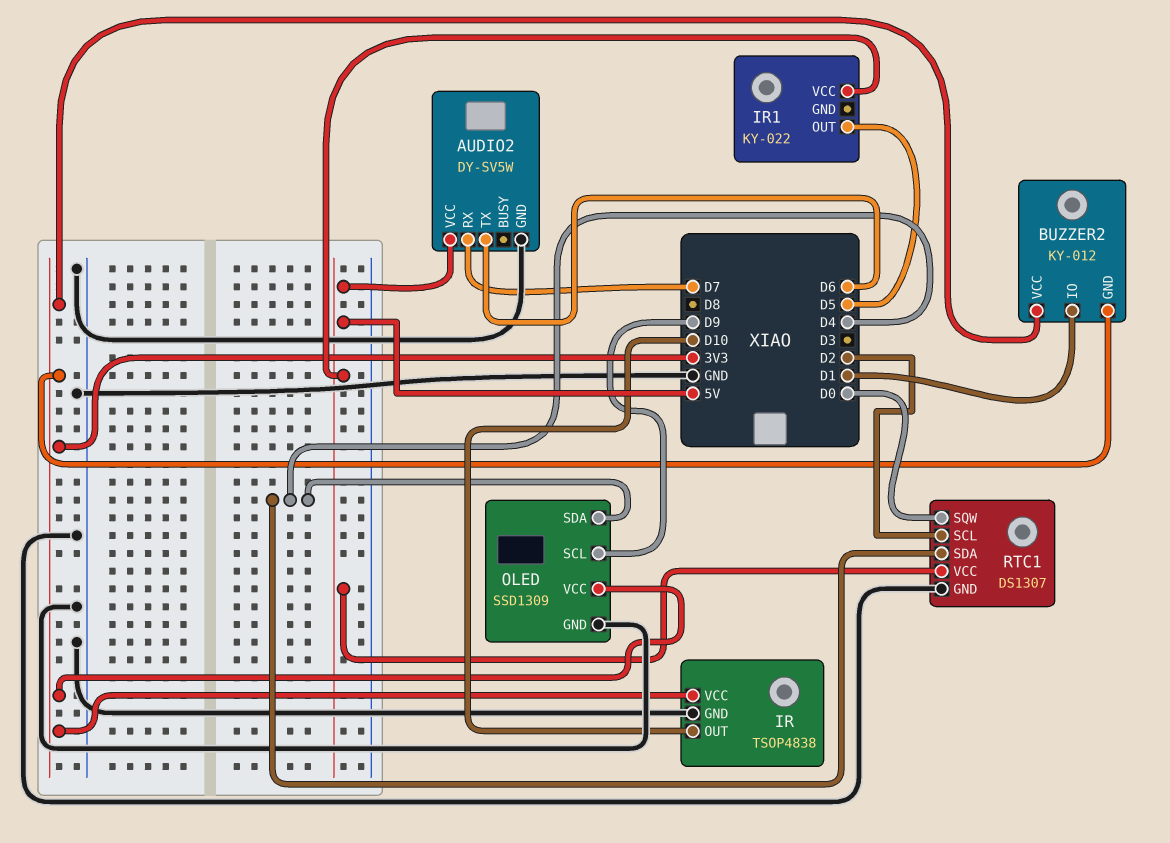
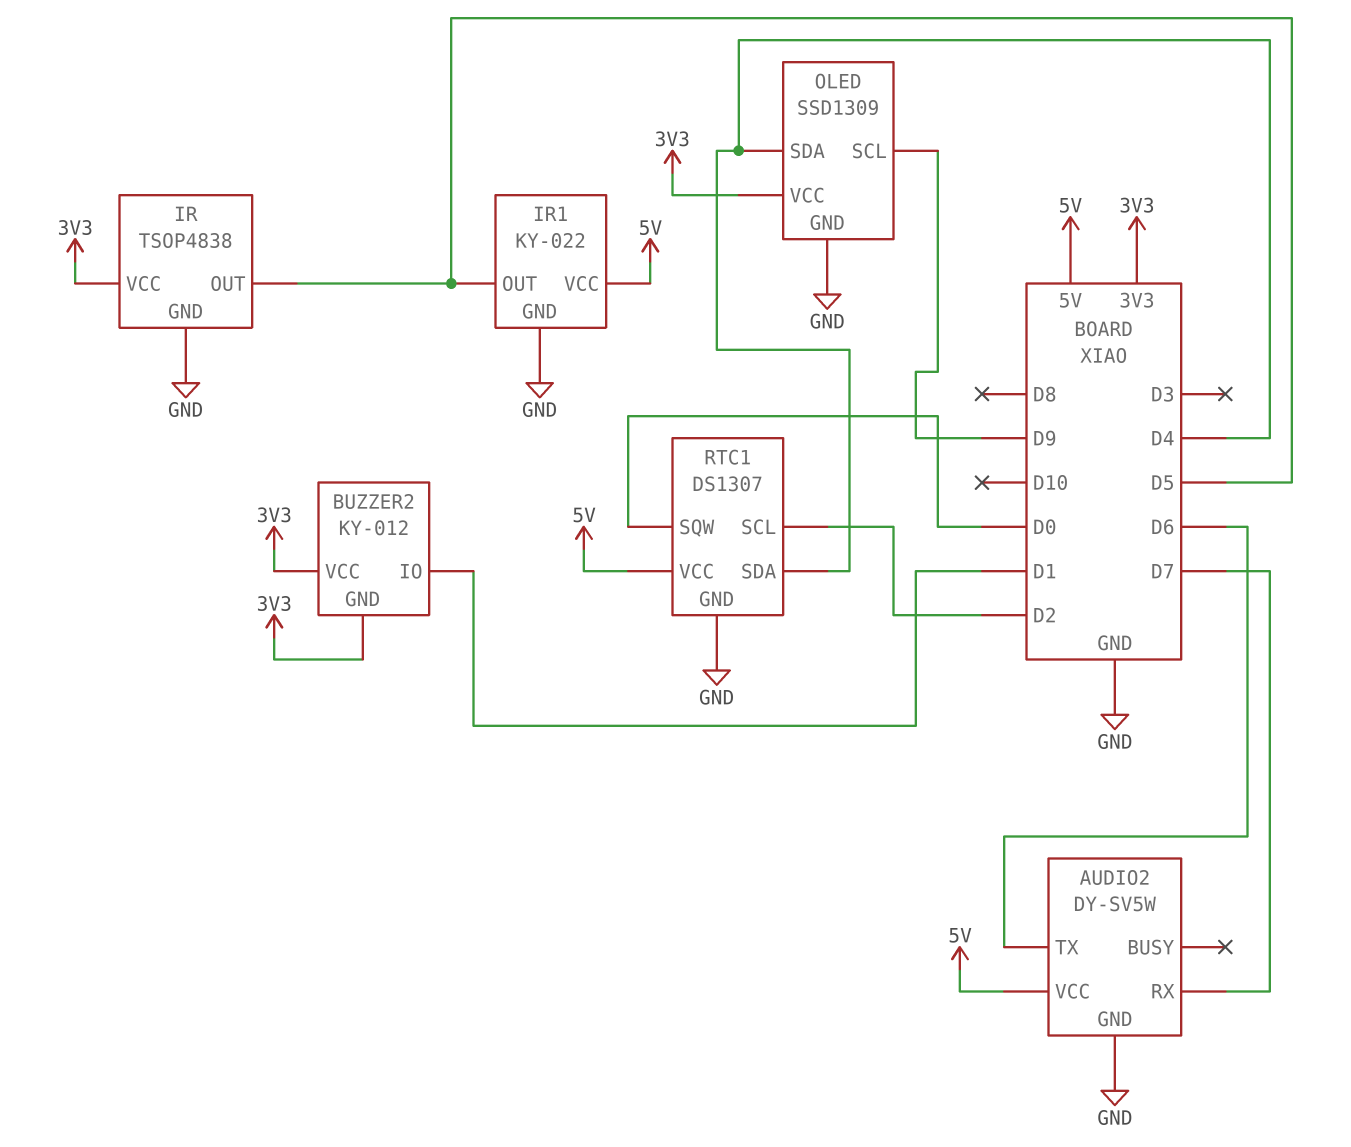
IR pin OUT: D10 -> D5
IR1 pin GND: none -> GND

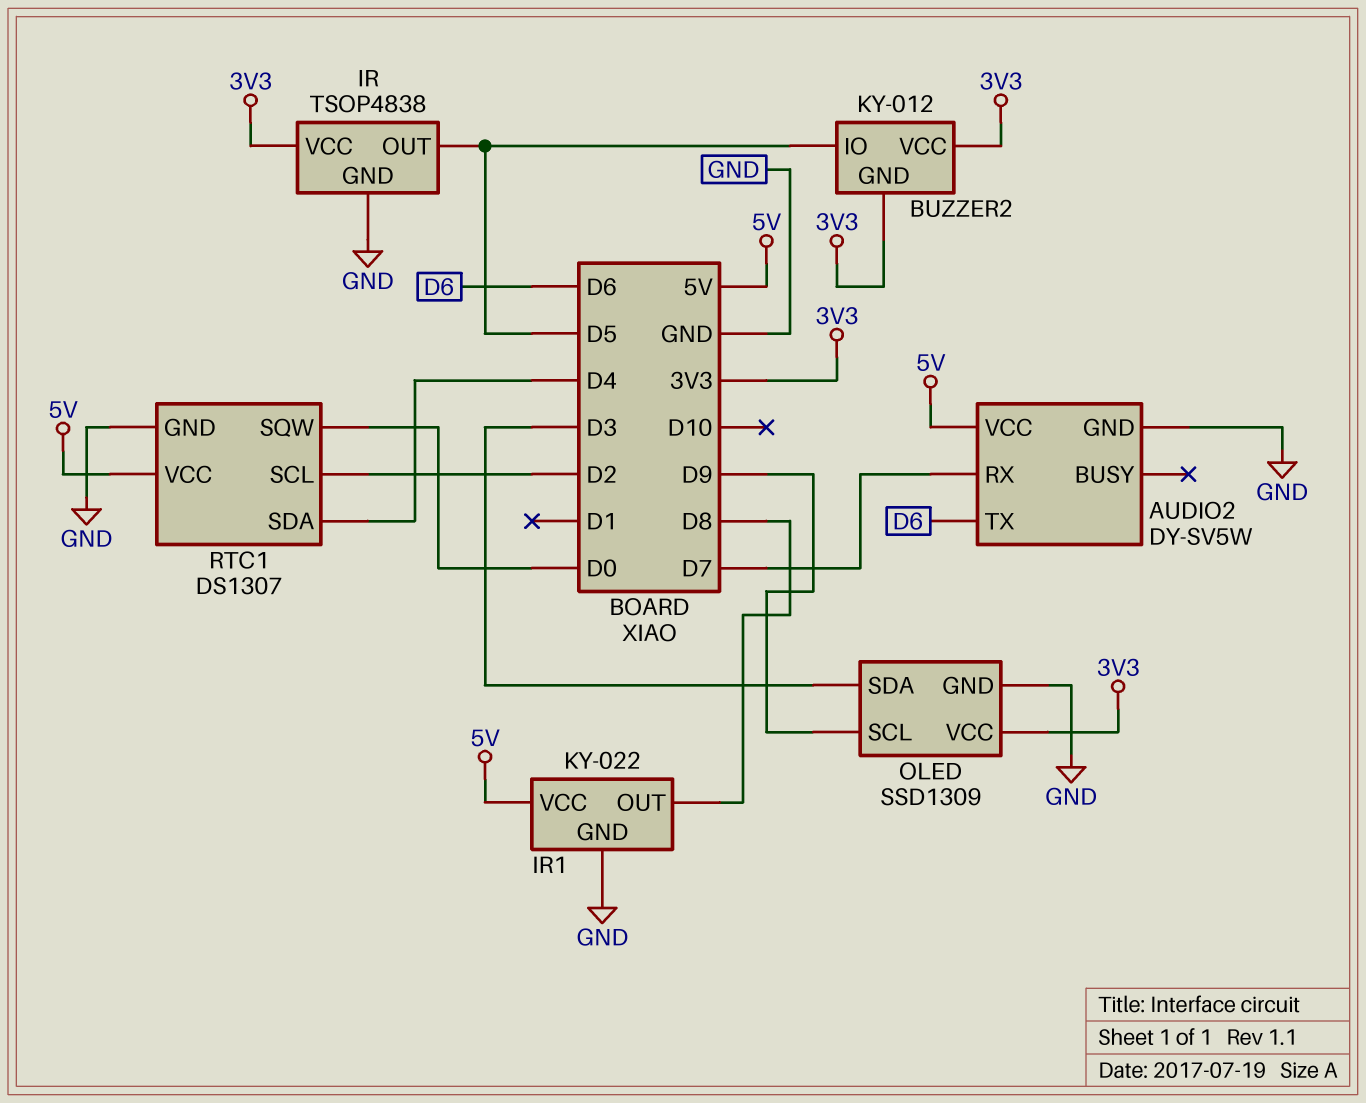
BUZZER2 pin IO: D1 -> D5
IR1 pin OUT: D5 -> D8
OLED pin SDA: D4 -> D3

